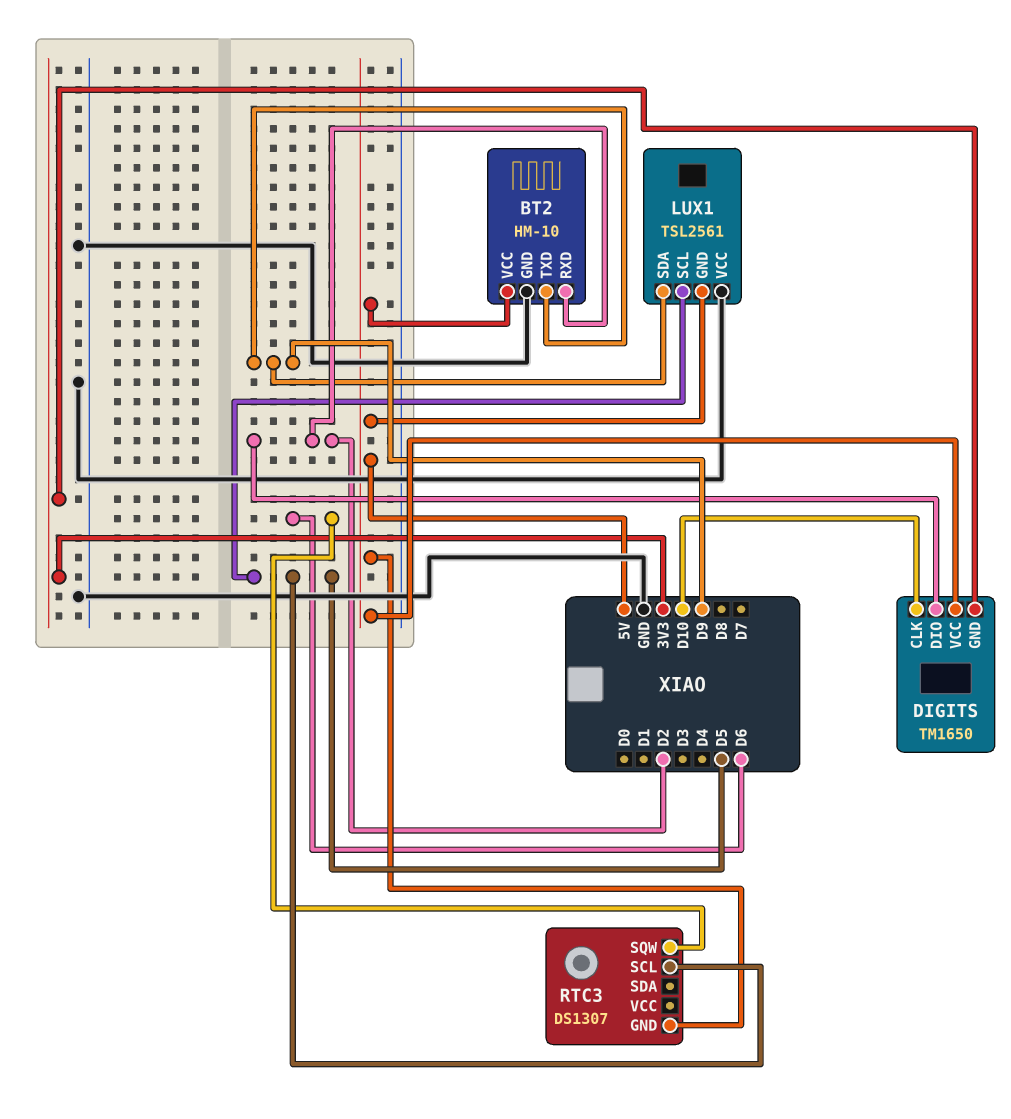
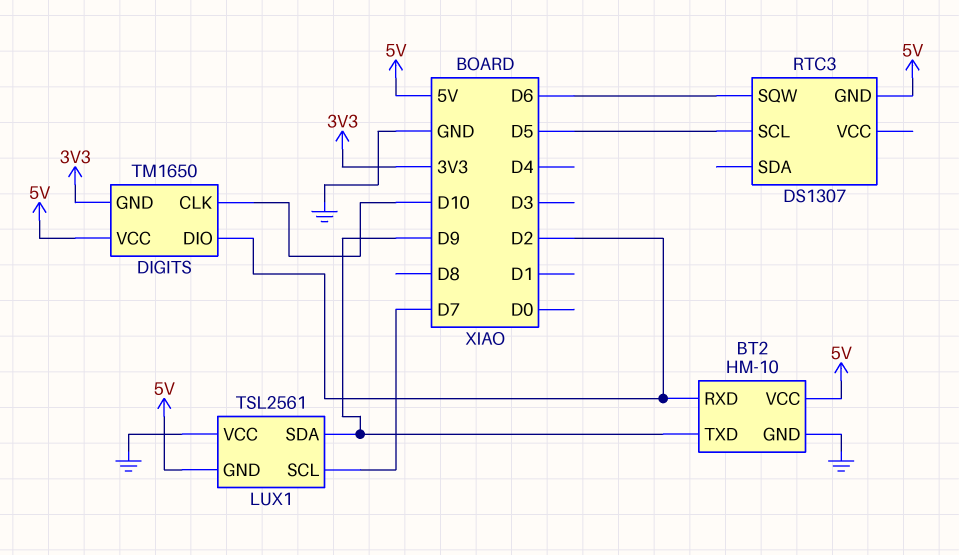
LUX1 pin SCL: D5 -> D7

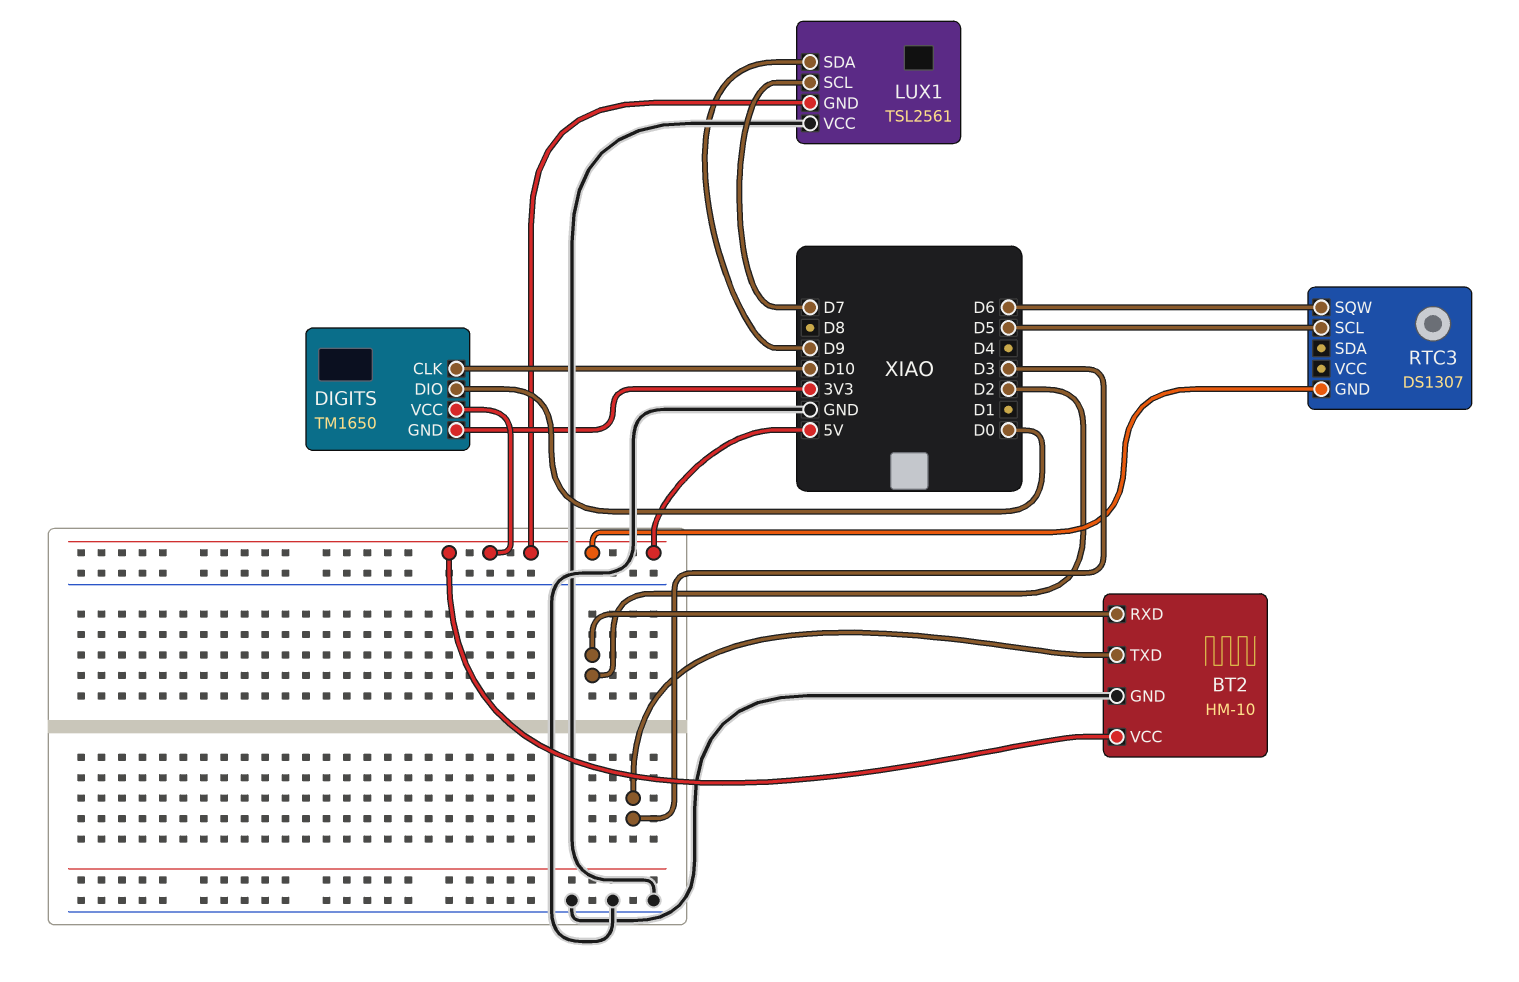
BT2 pin TXD: D9 -> D3
DIGITS pin DIO: D2 -> D0

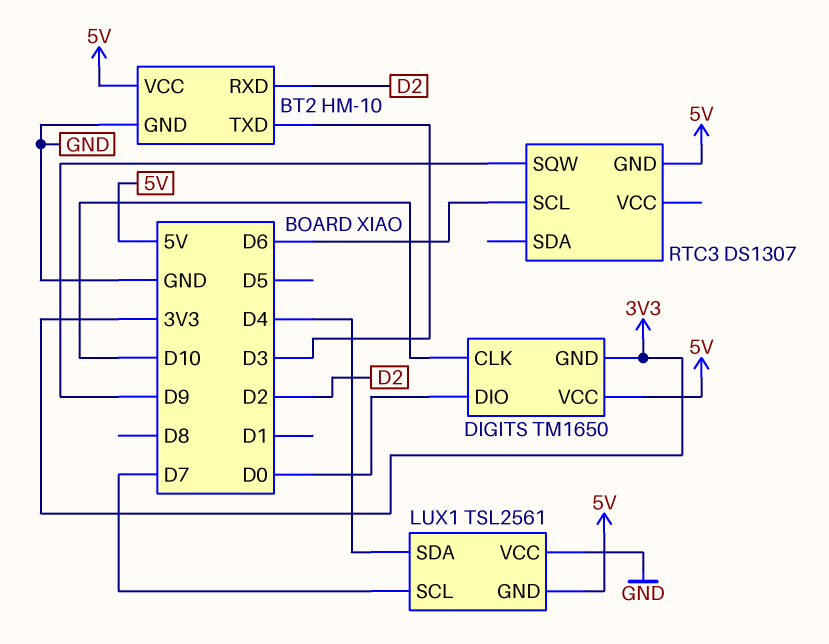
LUX1 pin SDA: D9 -> D4
RTC3 pin SCL: D5 -> D6
RTC3 pin SQW: D6 -> D9

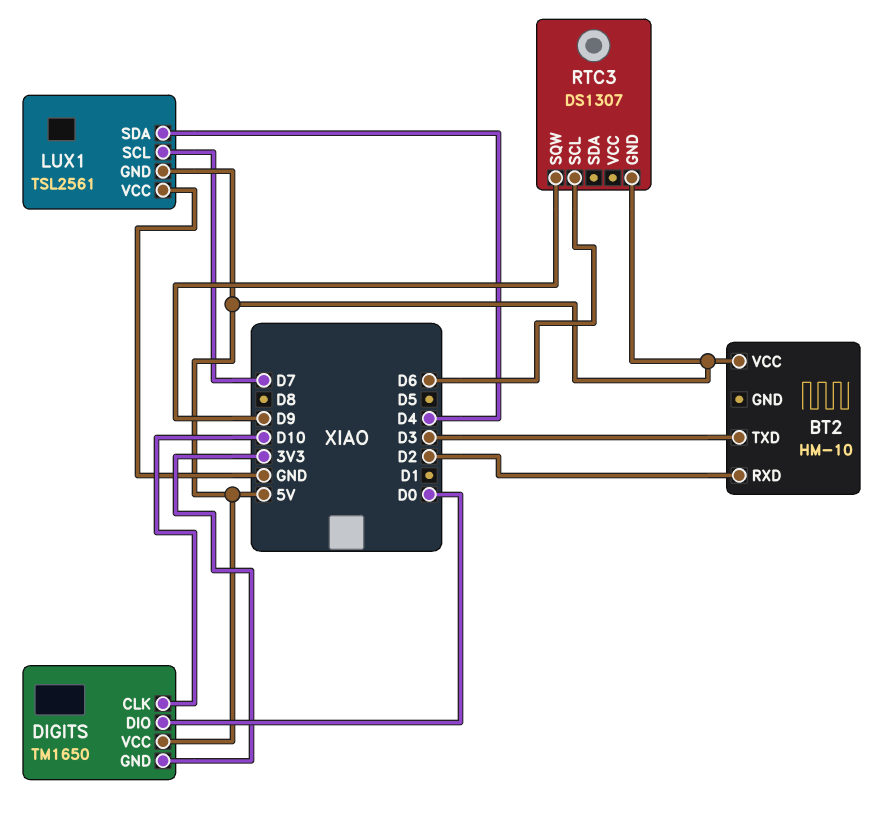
BT2 pin GND: GND -> none

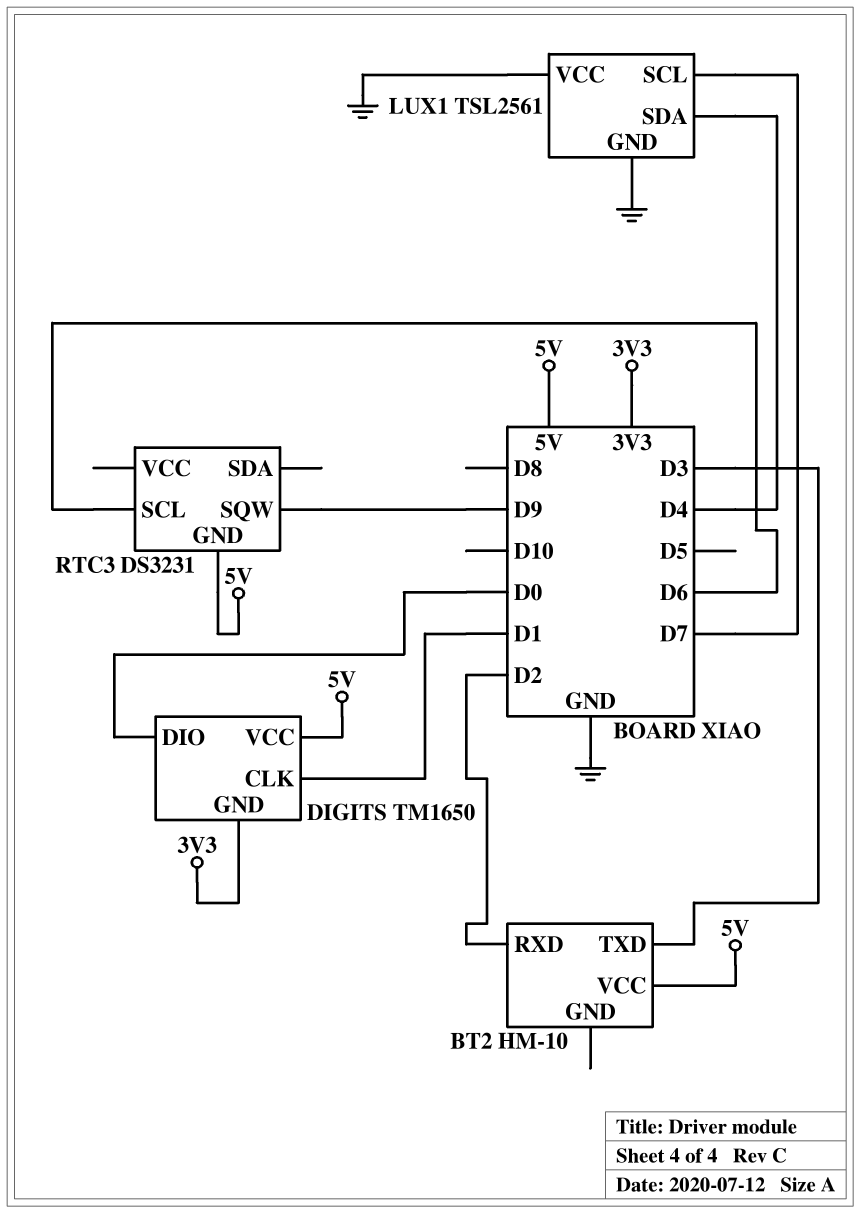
DIGITS pin CLK: D10 -> D1
LUX1 pin GND: 5V -> GND
RTC3: DS1307 -> DS3231

